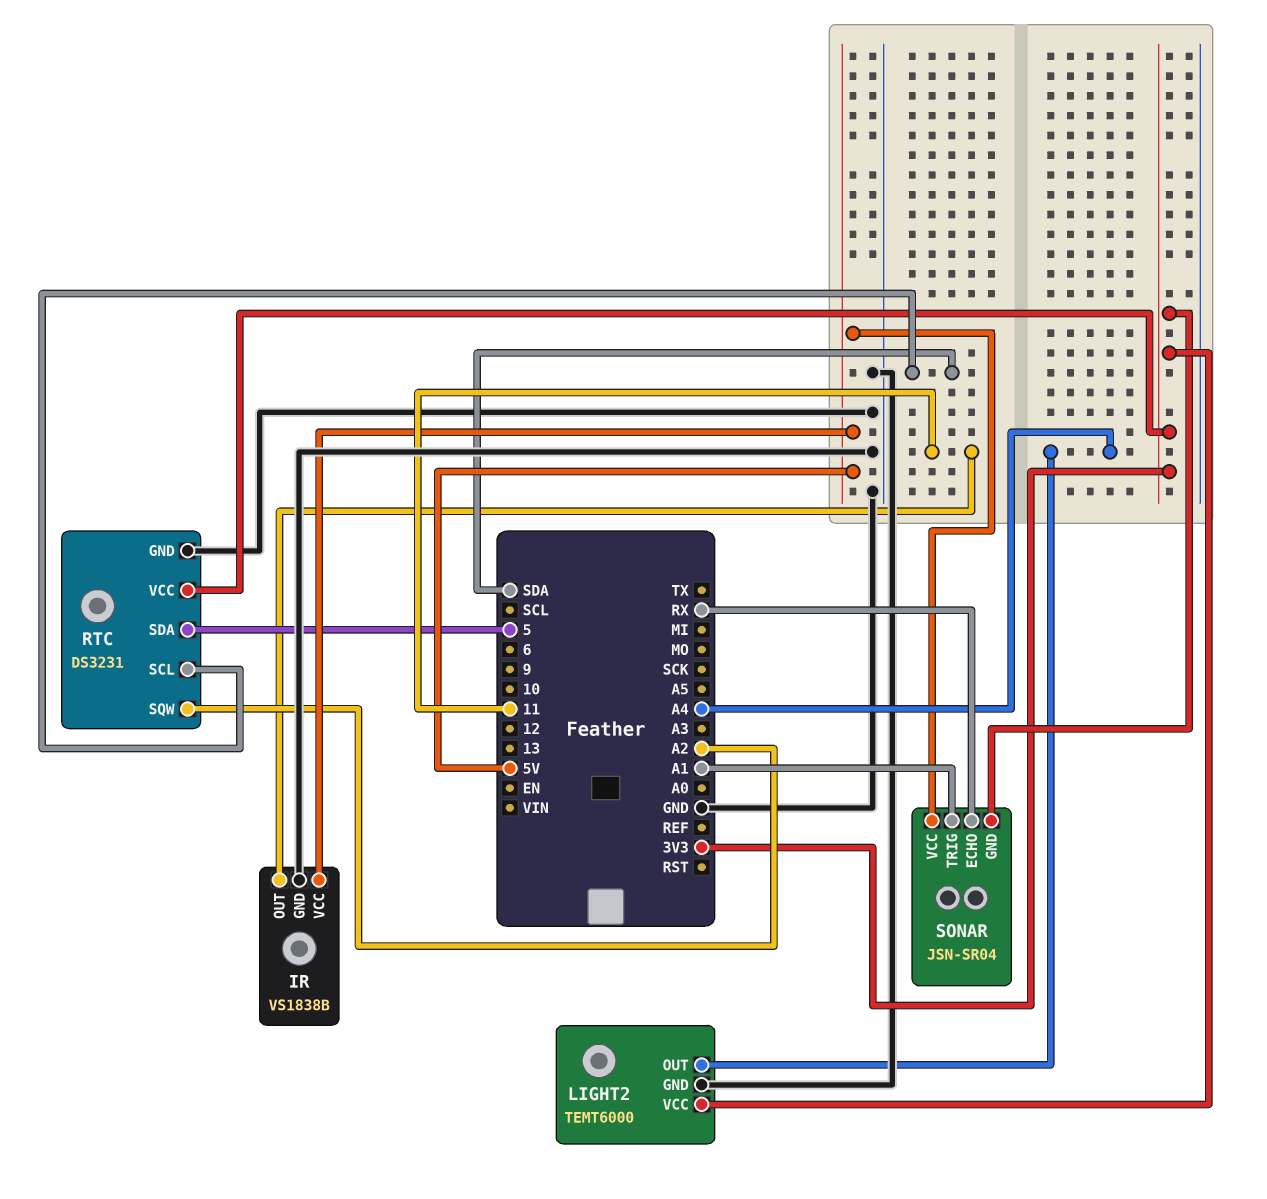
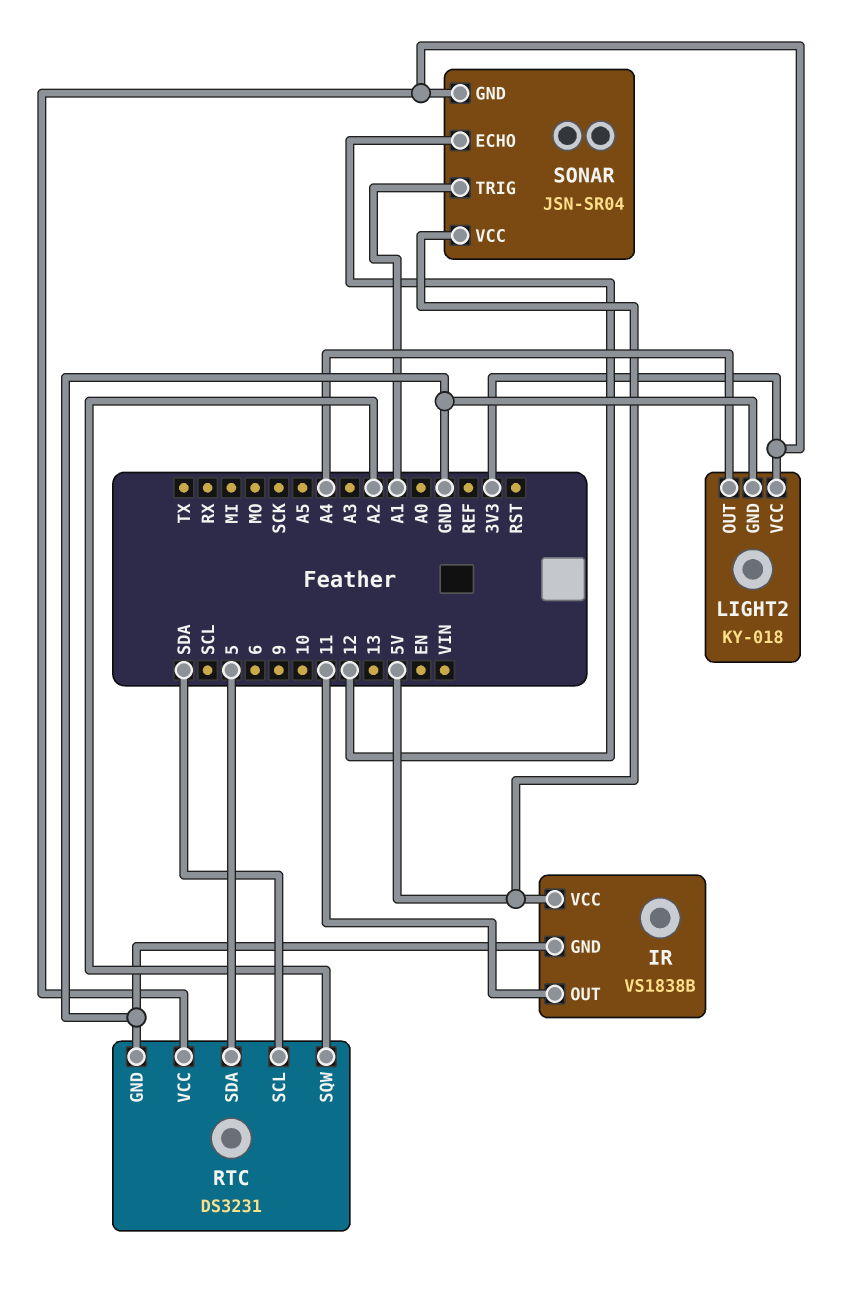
LIGHT2: TEMT6000 -> KY-018
SONAR pin ECHO: RX -> 12

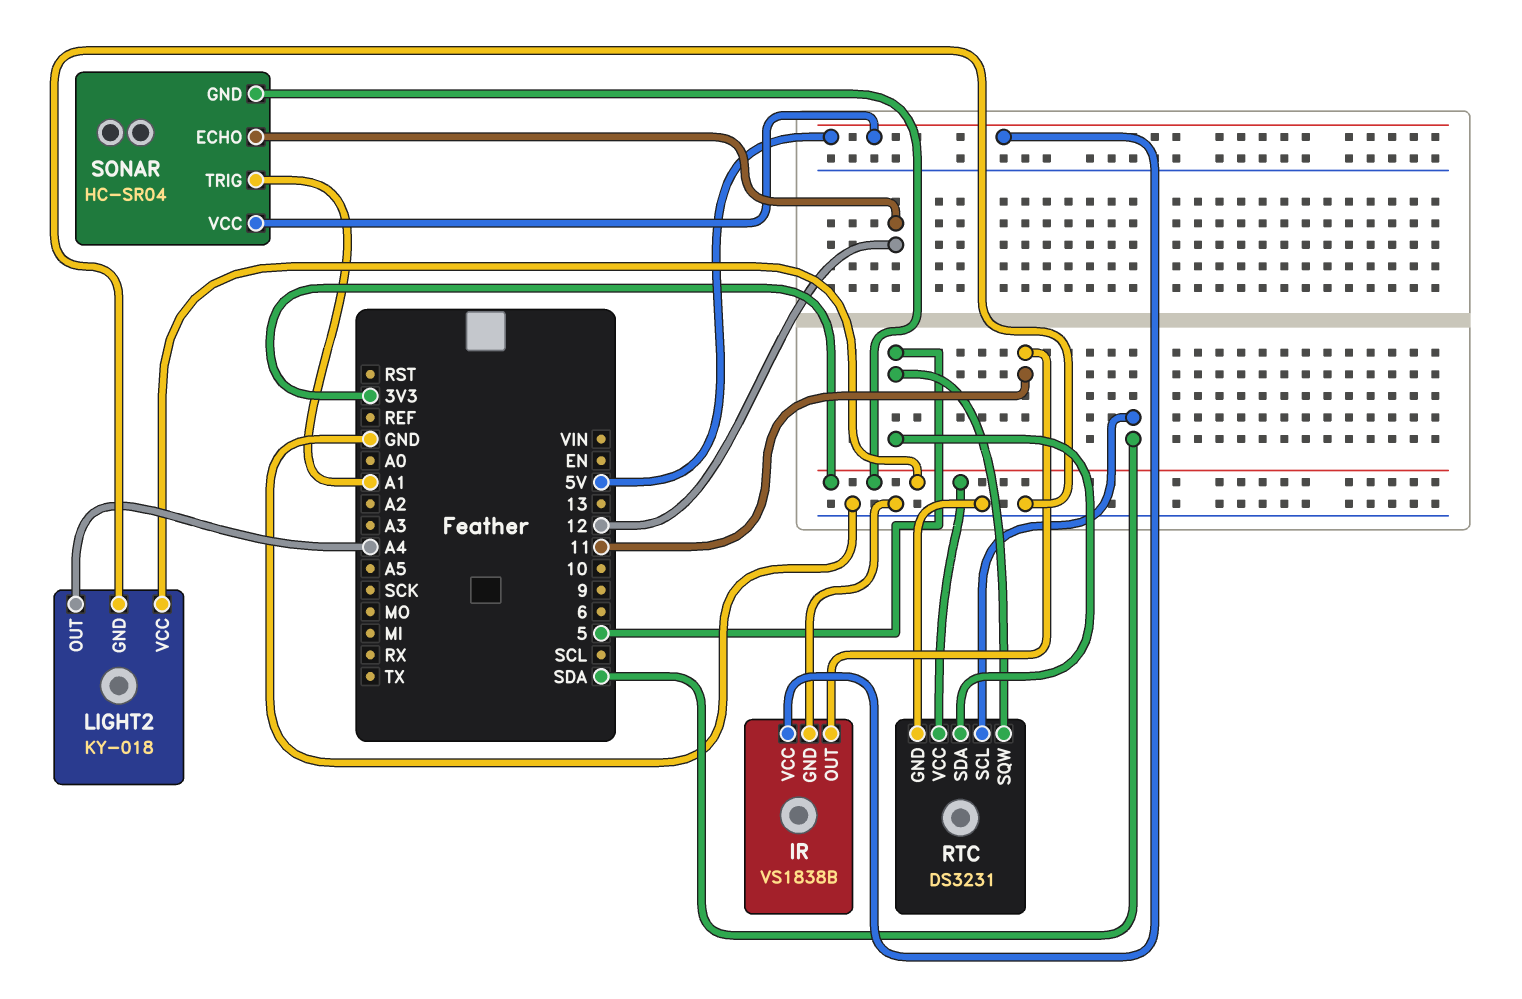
RTC pin SQW: A2 -> 5
SONAR: JSN-SR04 -> HC-SR04

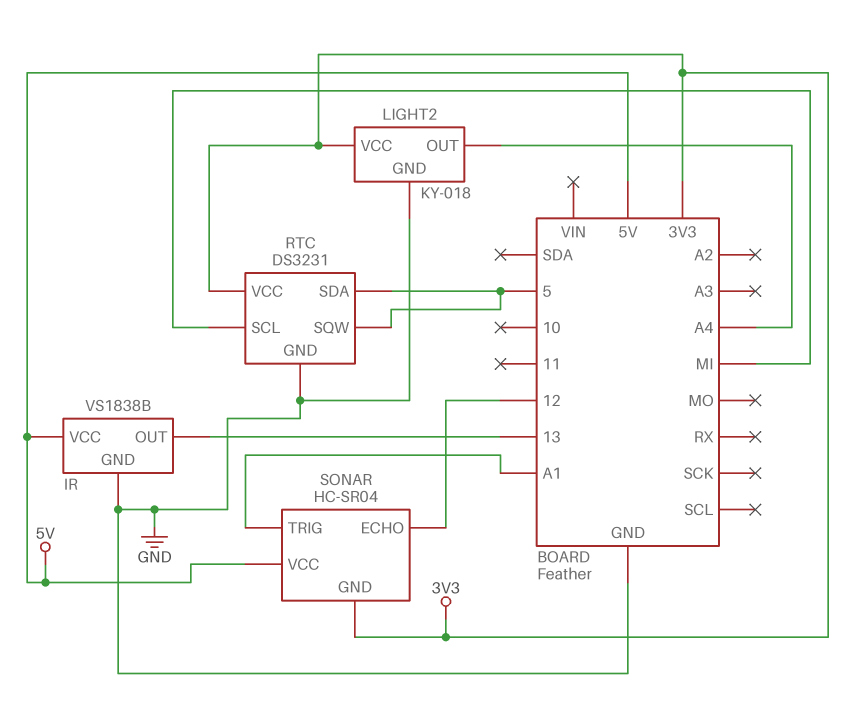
IR pin OUT: 11 -> 13
RTC pin SCL: SDA -> MI

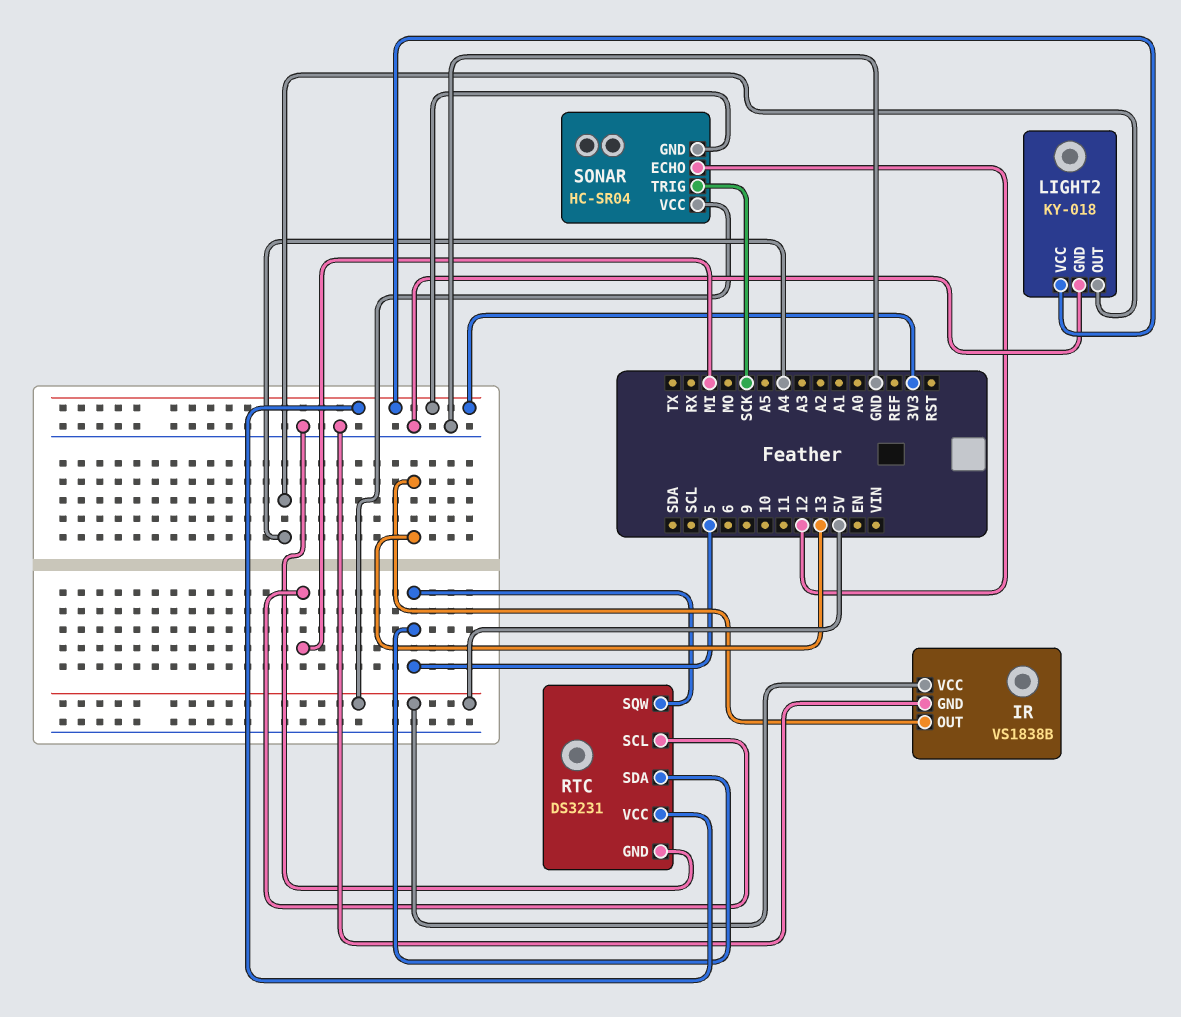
SONAR pin TRIG: A1 -> SCK

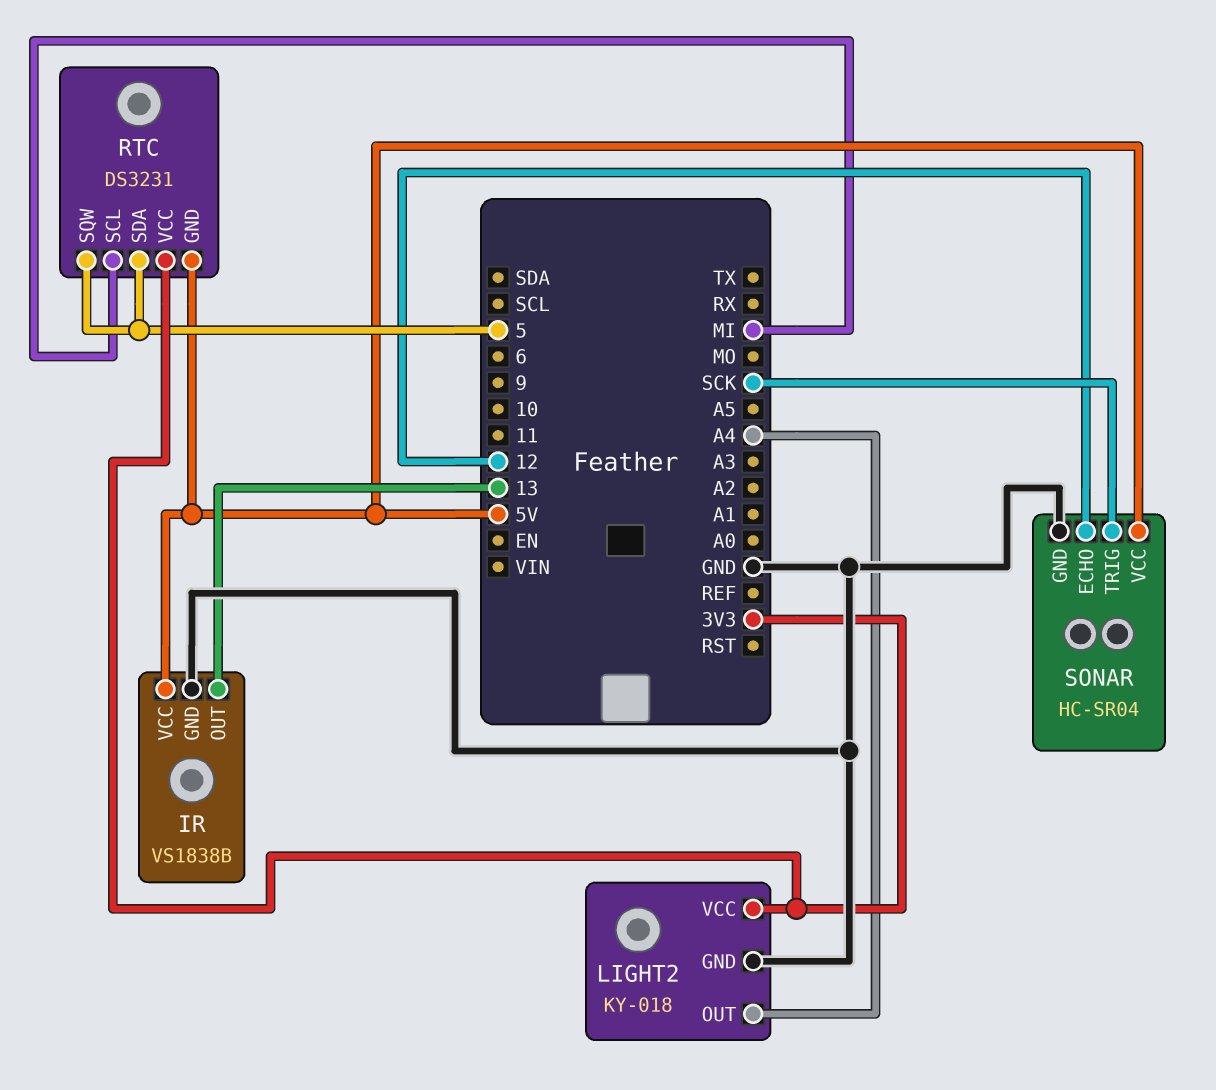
RTC pin GND: GND -> 5V
SONAR pin GND: 3V3 -> GND

